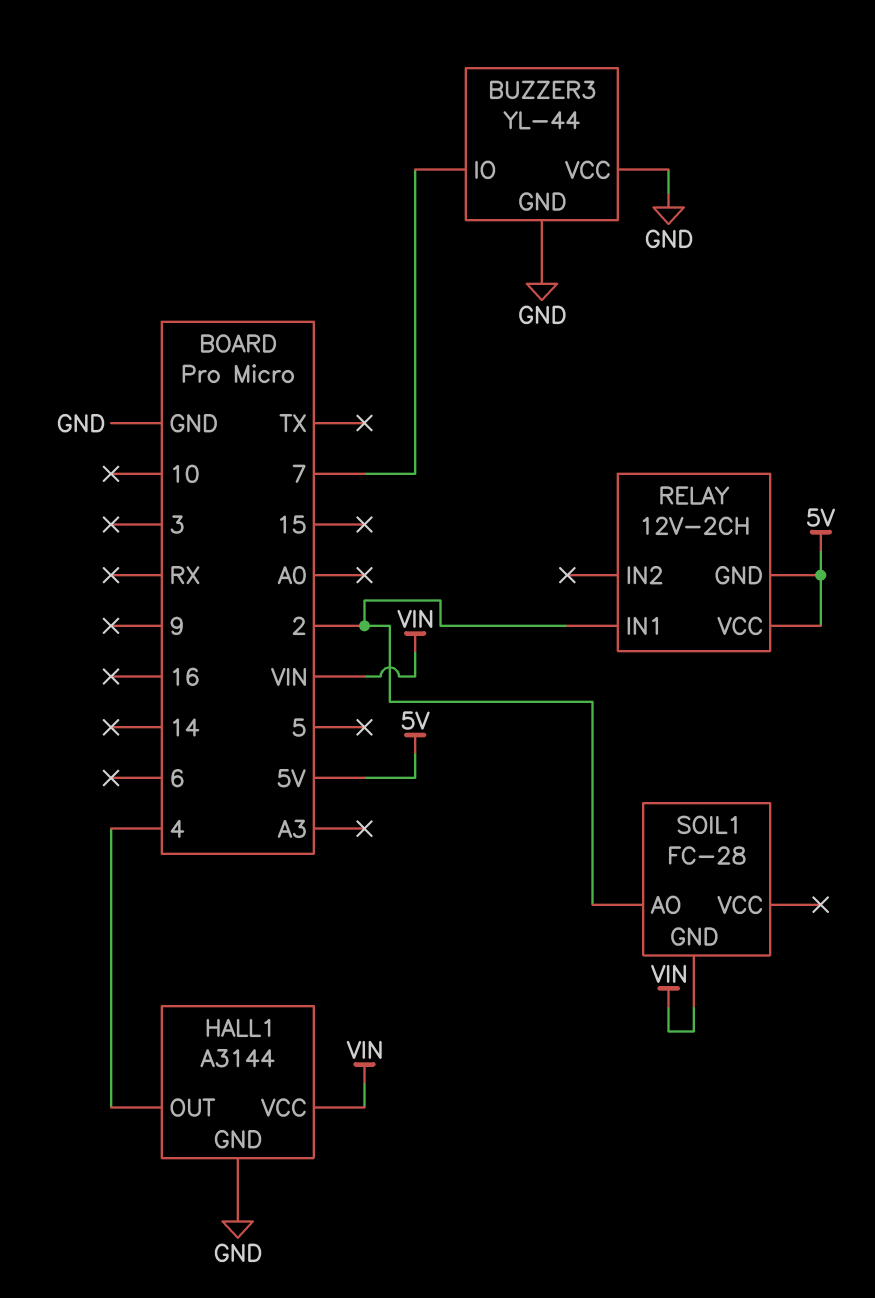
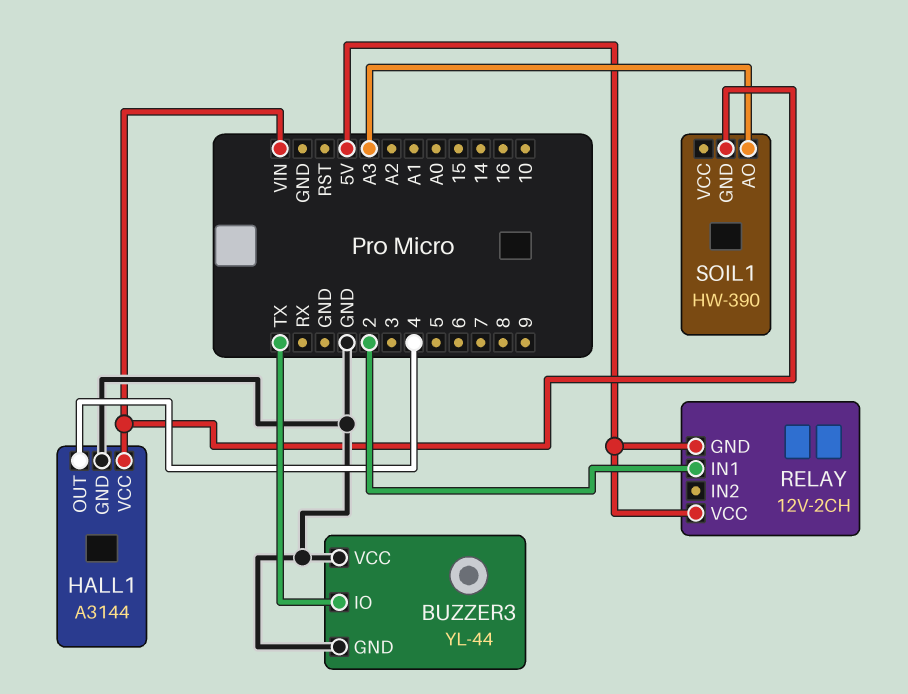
BUZZER3 pin IO: 7 -> TX
SOIL1: FC-28 -> HW-390
SOIL1 pin AO: 2 -> A3

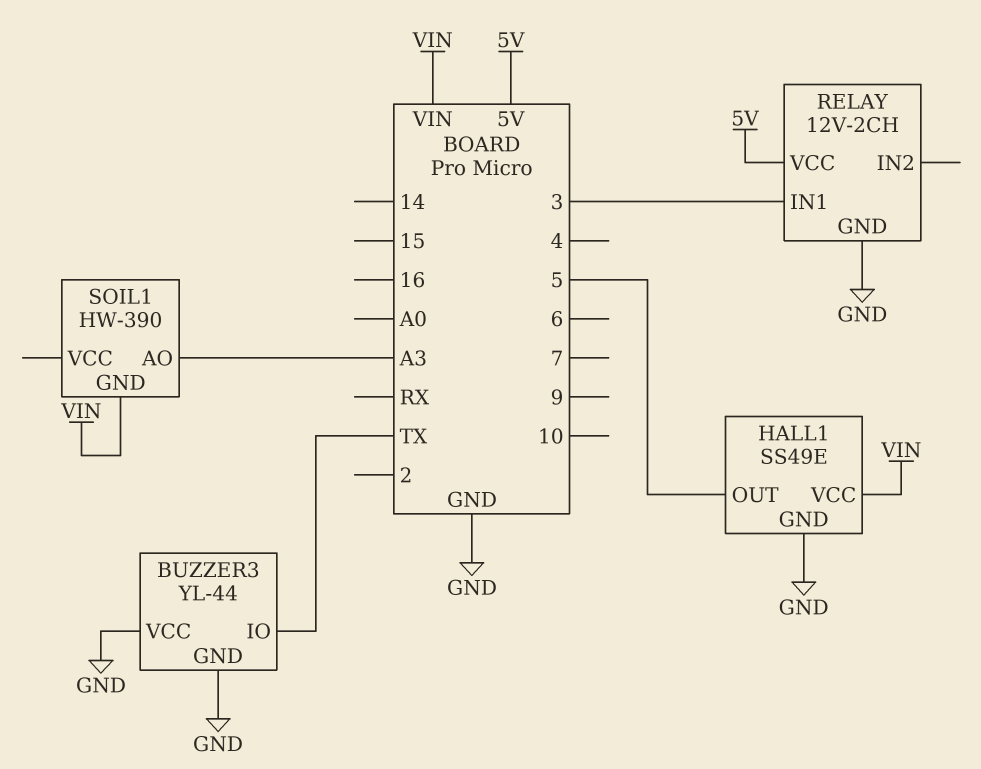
HALL1: A3144 -> SS49E
HALL1 pin OUT: 4 -> 5
RELAY pin GND: 5V -> GND
RELAY pin IN1: 2 -> 3

